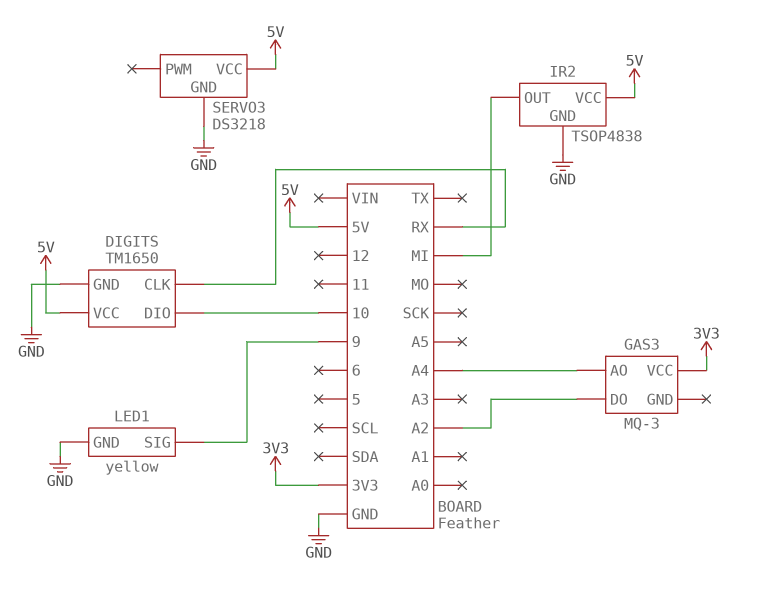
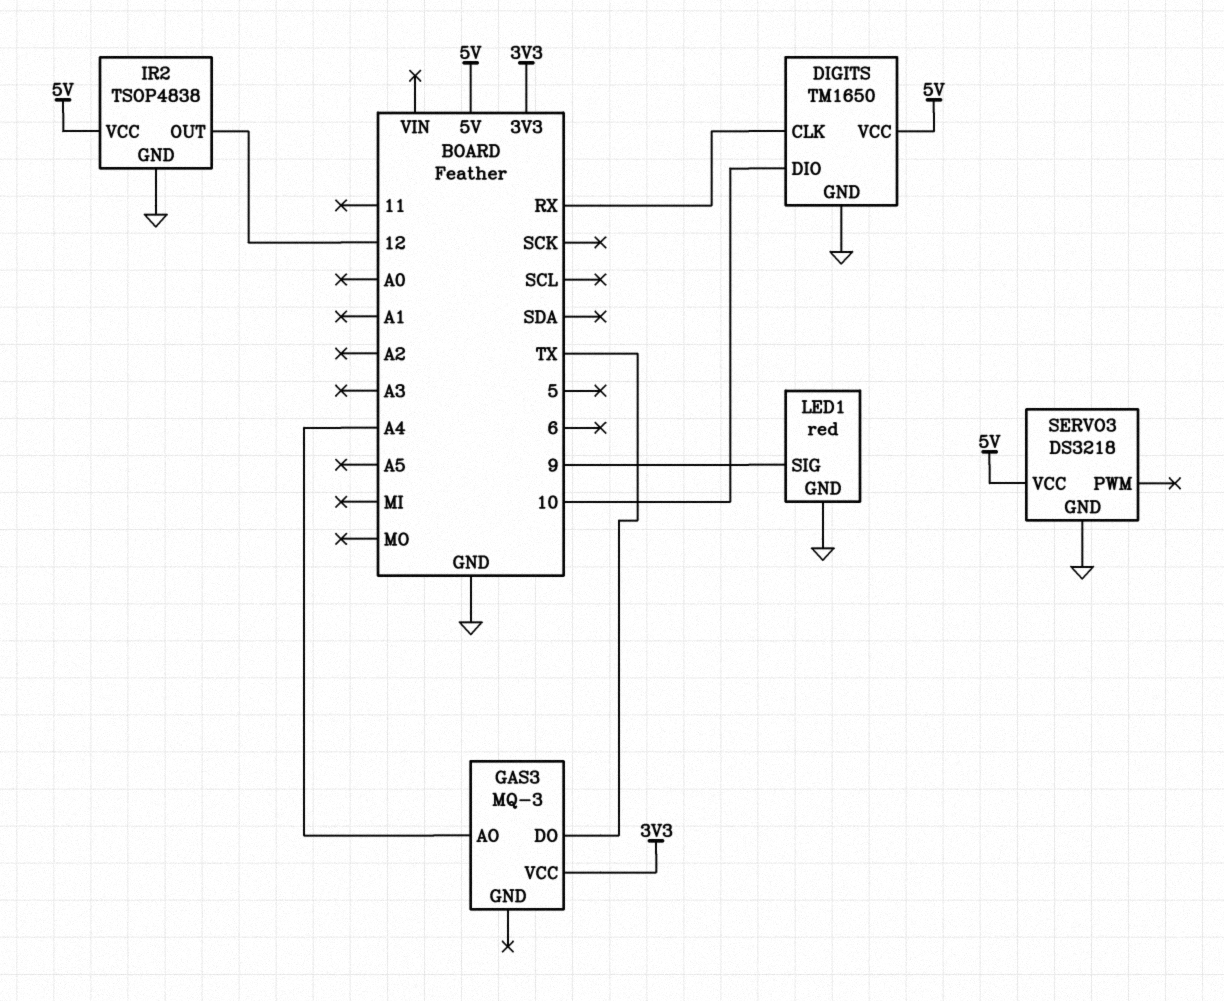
GAS3 pin DO: A2 -> TX
IR2 pin OUT: MI -> 12
LED1: yellow -> red

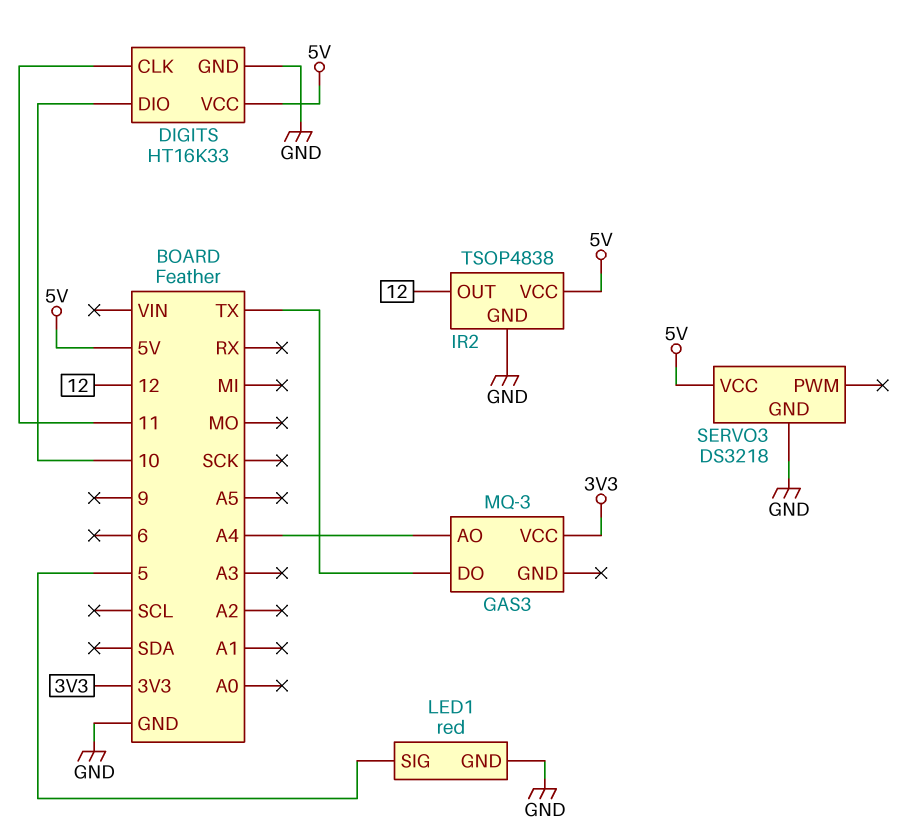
DIGITS: TM1650 -> HT16K33
DIGITS pin CLK: RX -> 11
LED1 pin SIG: 9 -> 5

